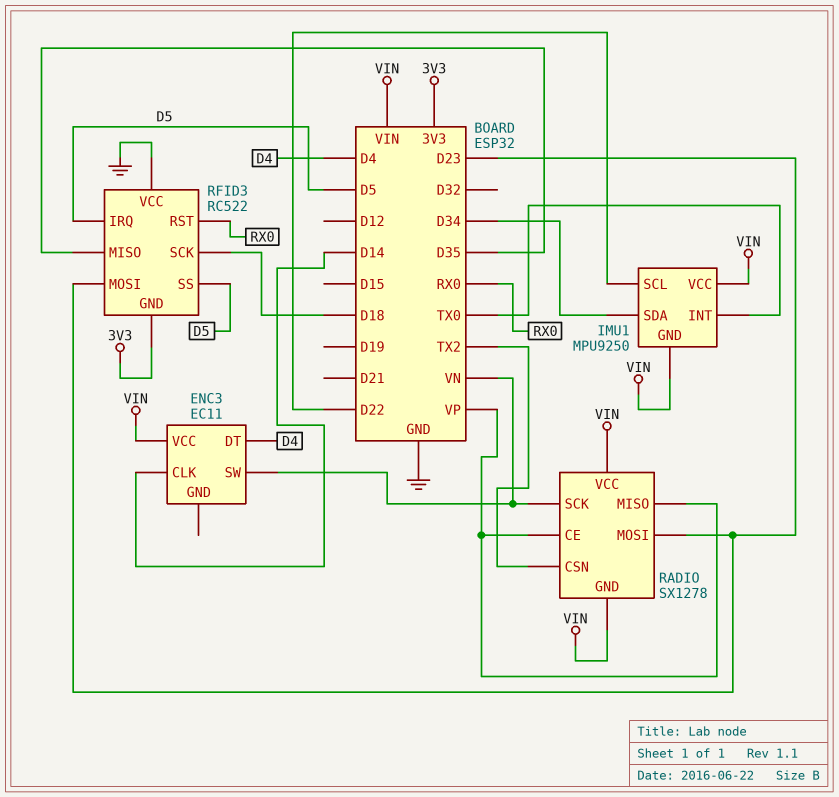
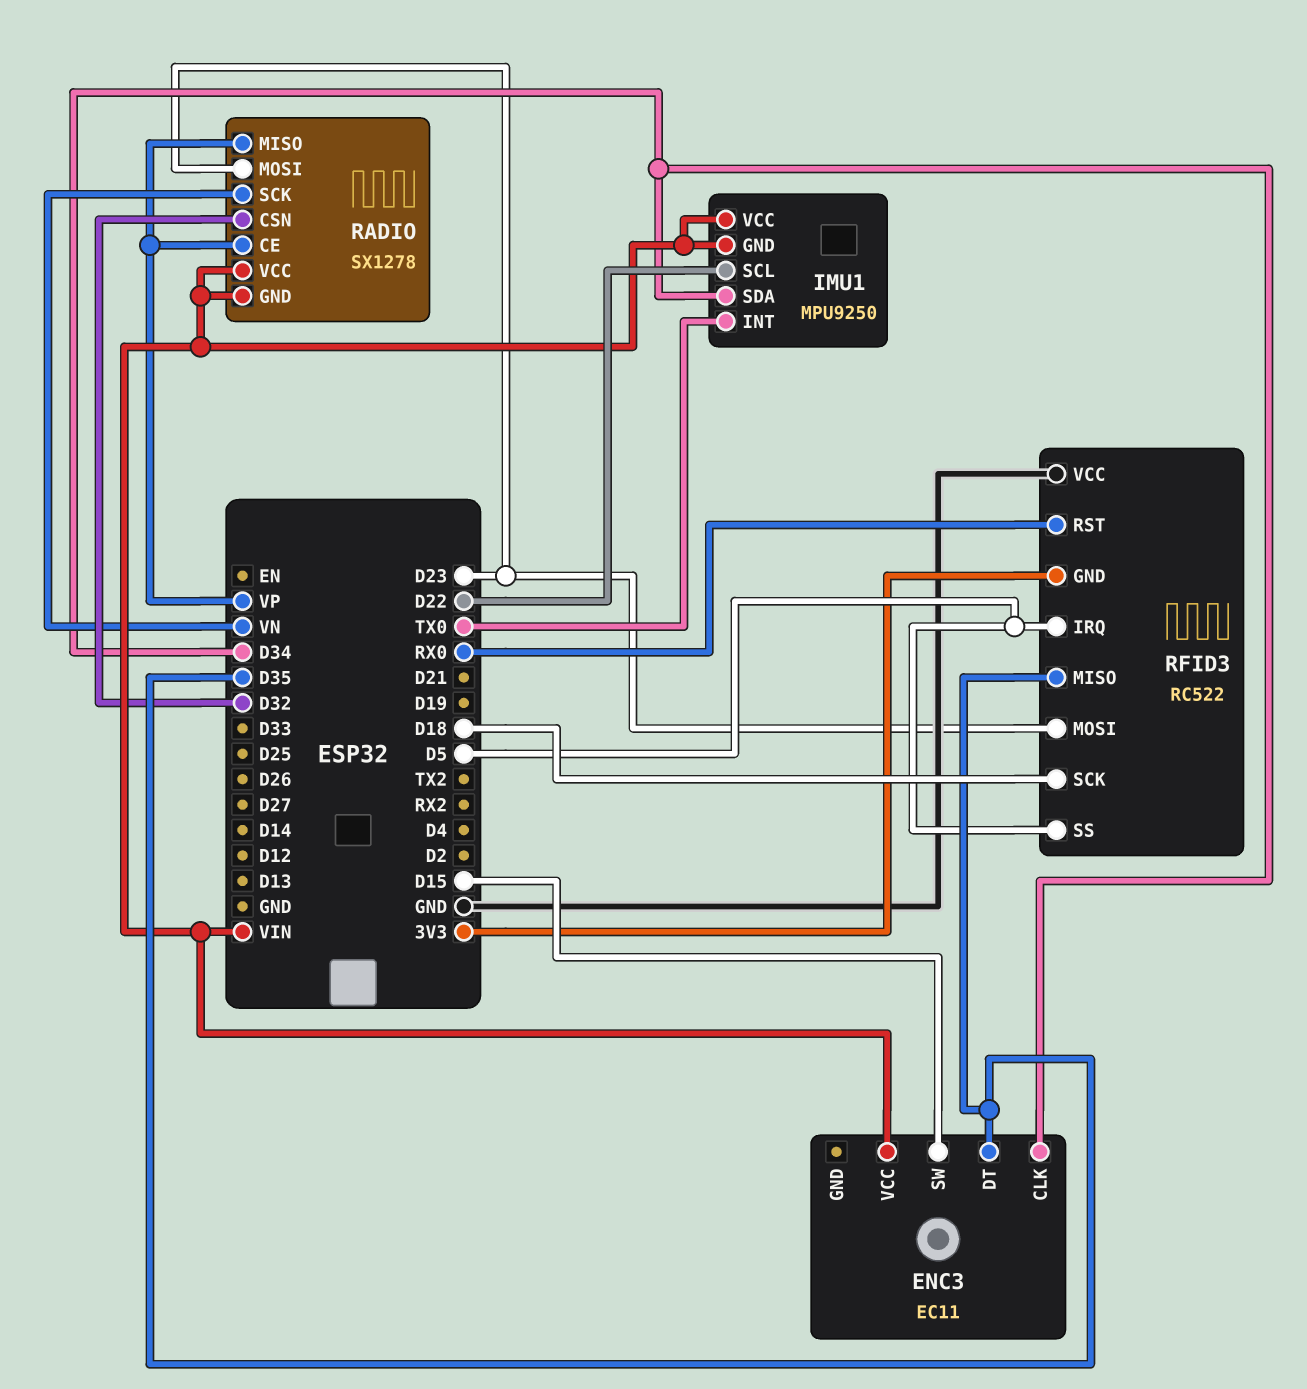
ENC3 pin CLK: D14 -> D34
ENC3 pin DT: D4 -> D35
ENC3 pin SW: VN -> D15
RADIO pin CSN: TX2 -> D32

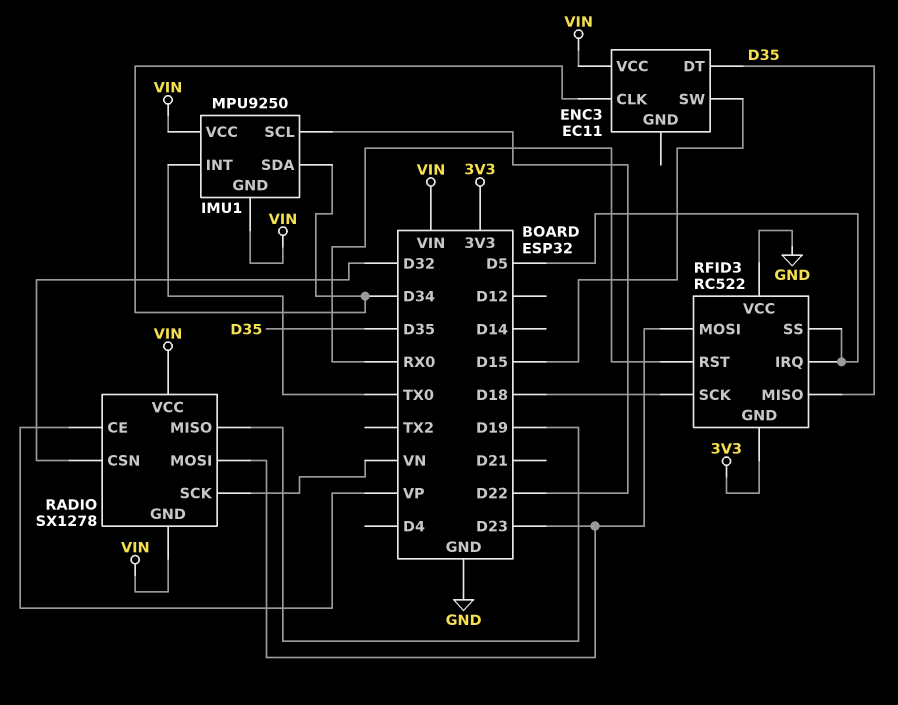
RADIO pin MISO: VP -> D19

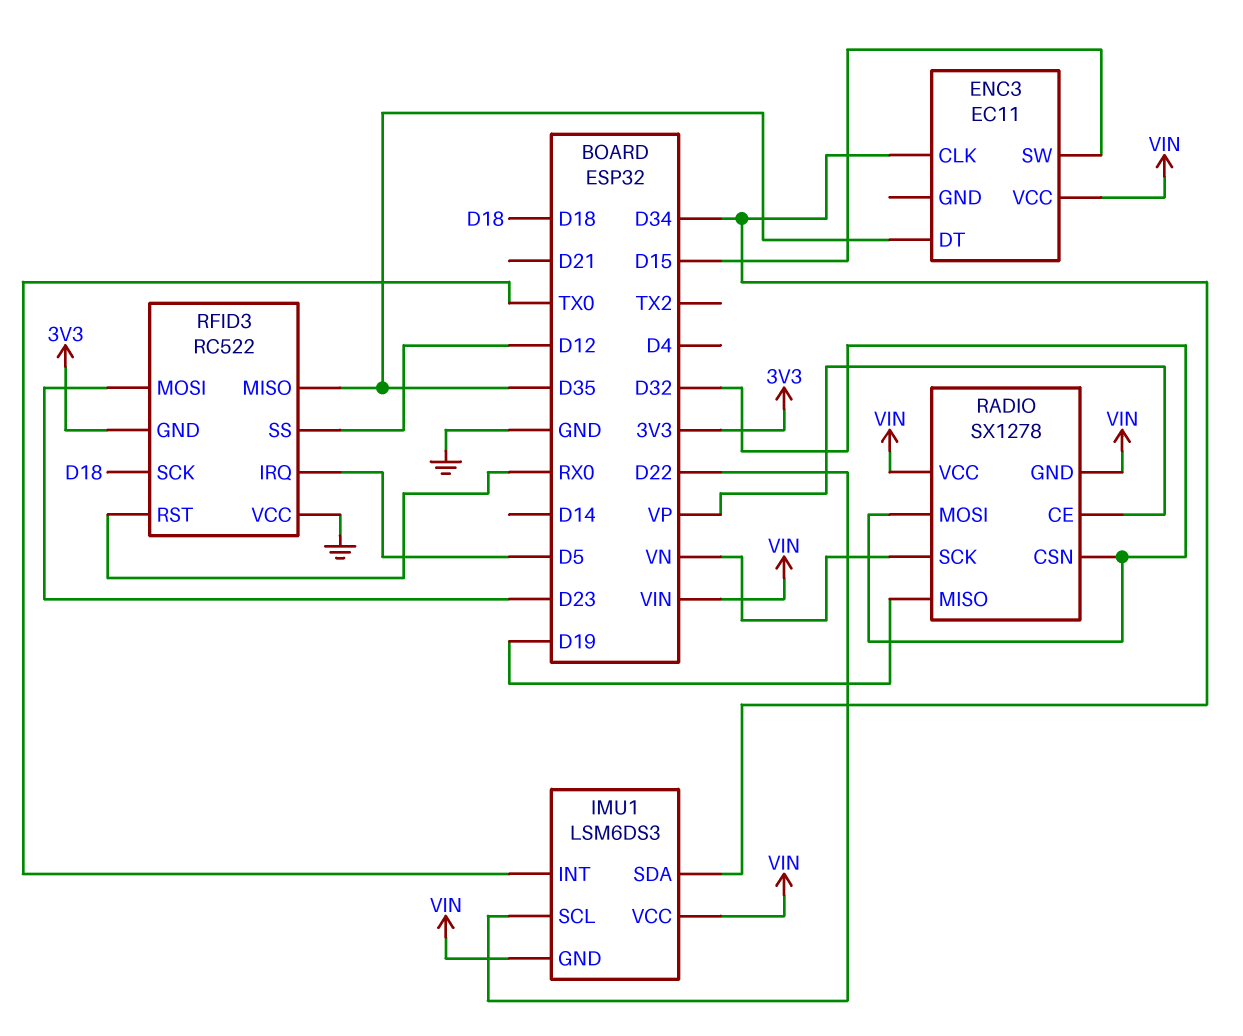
IMU1: MPU9250 -> LSM6DS3
RADIO pin MOSI: D23 -> D32
RFID3 pin SS: D5 -> D12

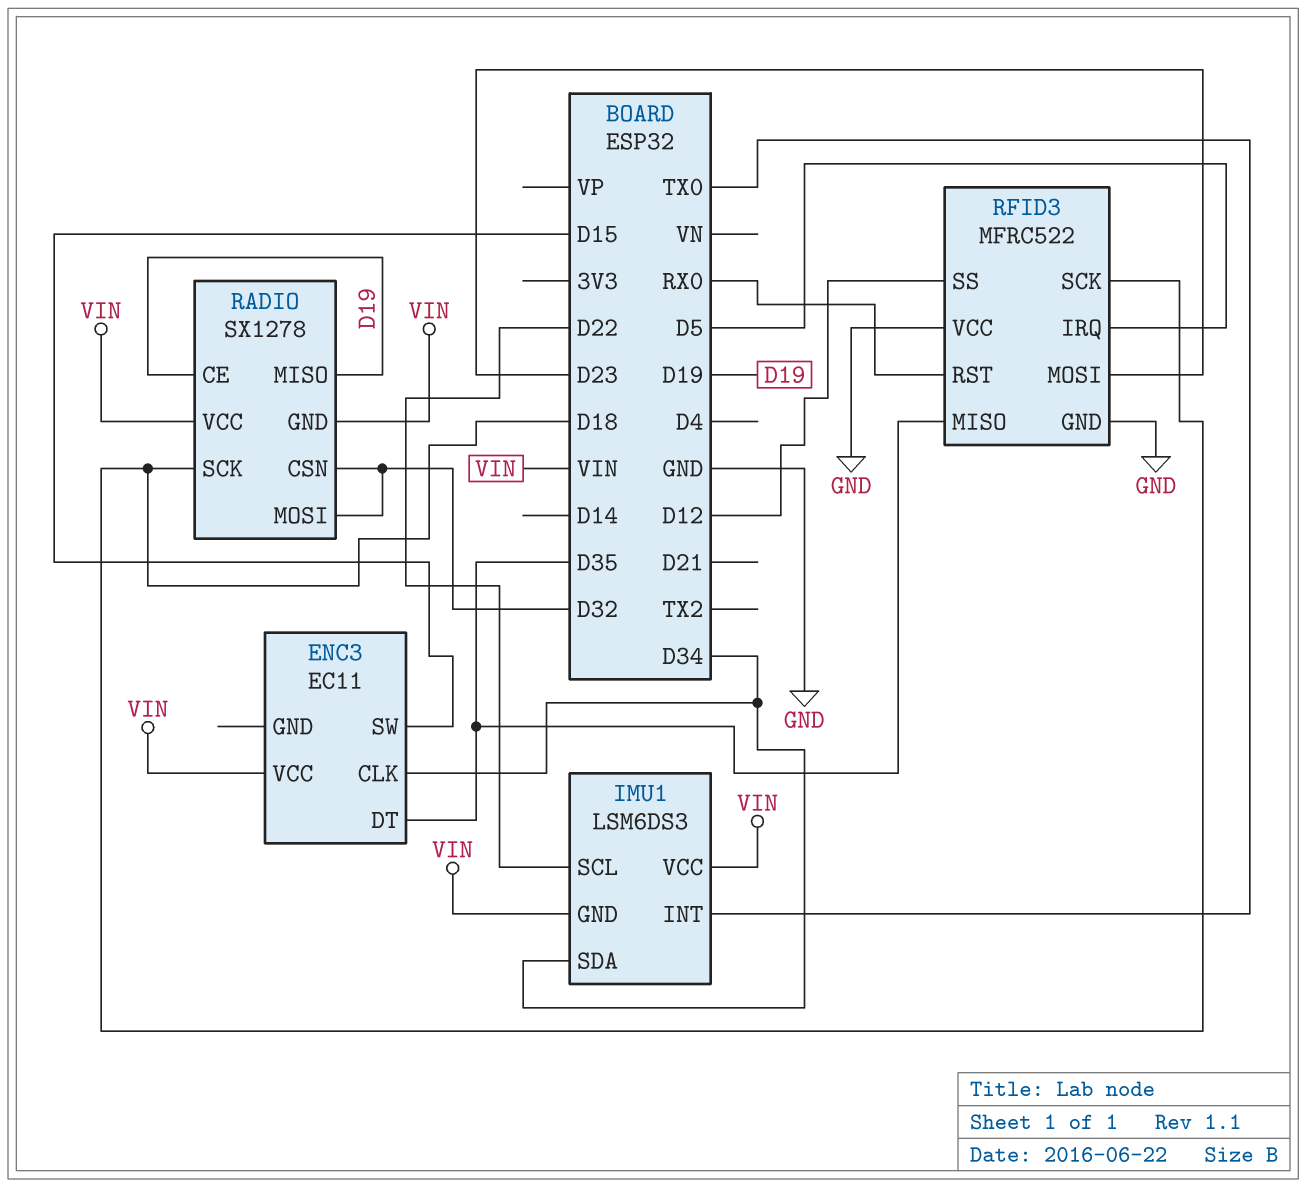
RADIO pin CE: VP -> D19
RADIO pin SCK: VN -> D18
RFID3: RC522 -> MFRC522
RFID3 pin GND: 3V3 -> GND

